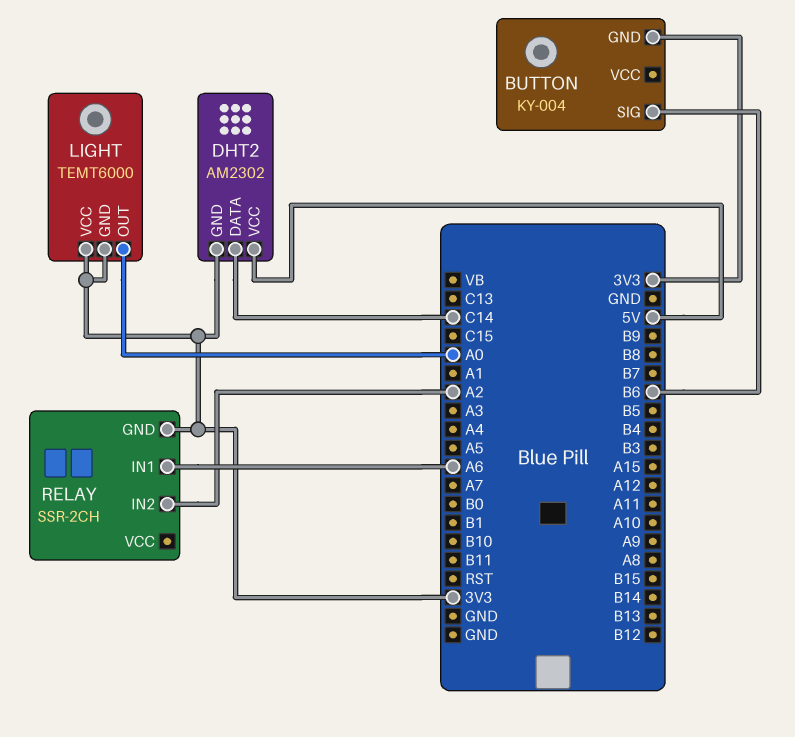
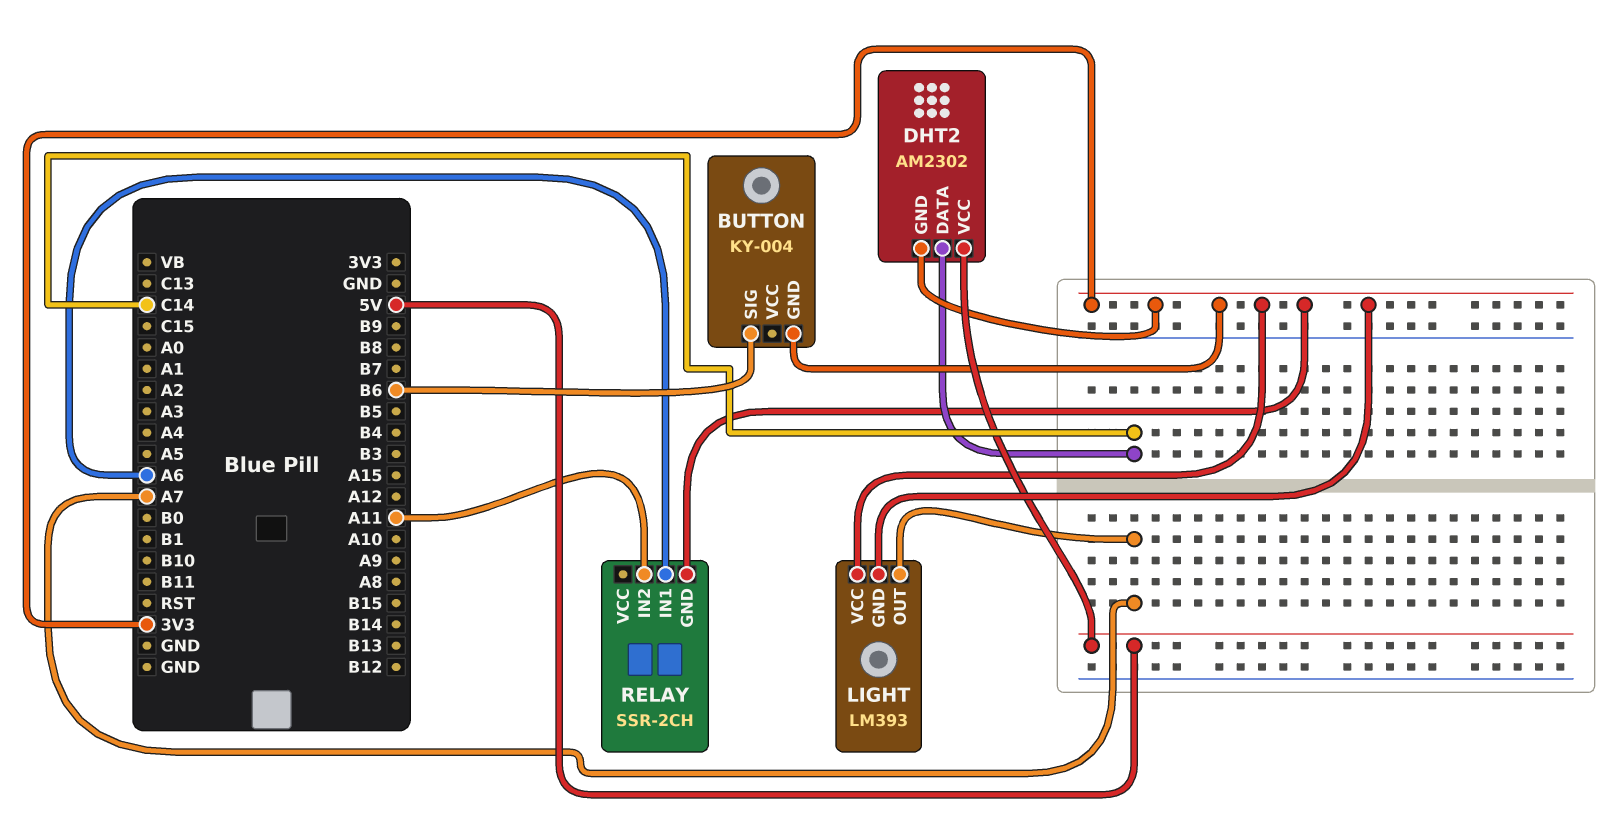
LIGHT: TEMT6000 -> LM393
LIGHT pin OUT: A0 -> A7
RELAY pin IN2: A2 -> A11

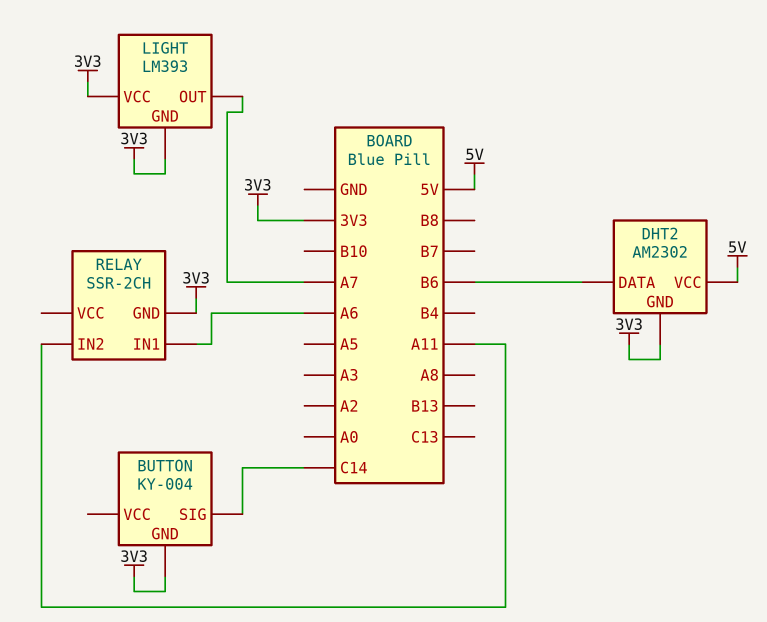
BUTTON pin SIG: B6 -> C14
DHT2 pin DATA: C14 -> B6

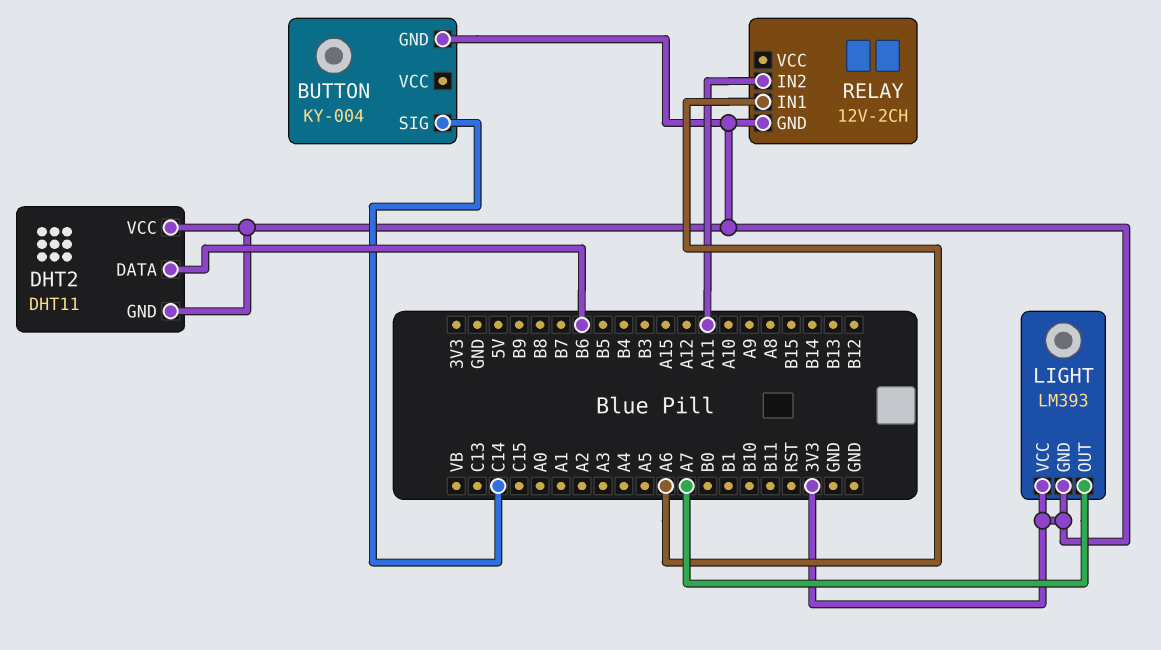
DHT2: AM2302 -> DHT11
DHT2 pin VCC: 5V -> 3V3
RELAY: SSR-2CH -> 12V-2CH

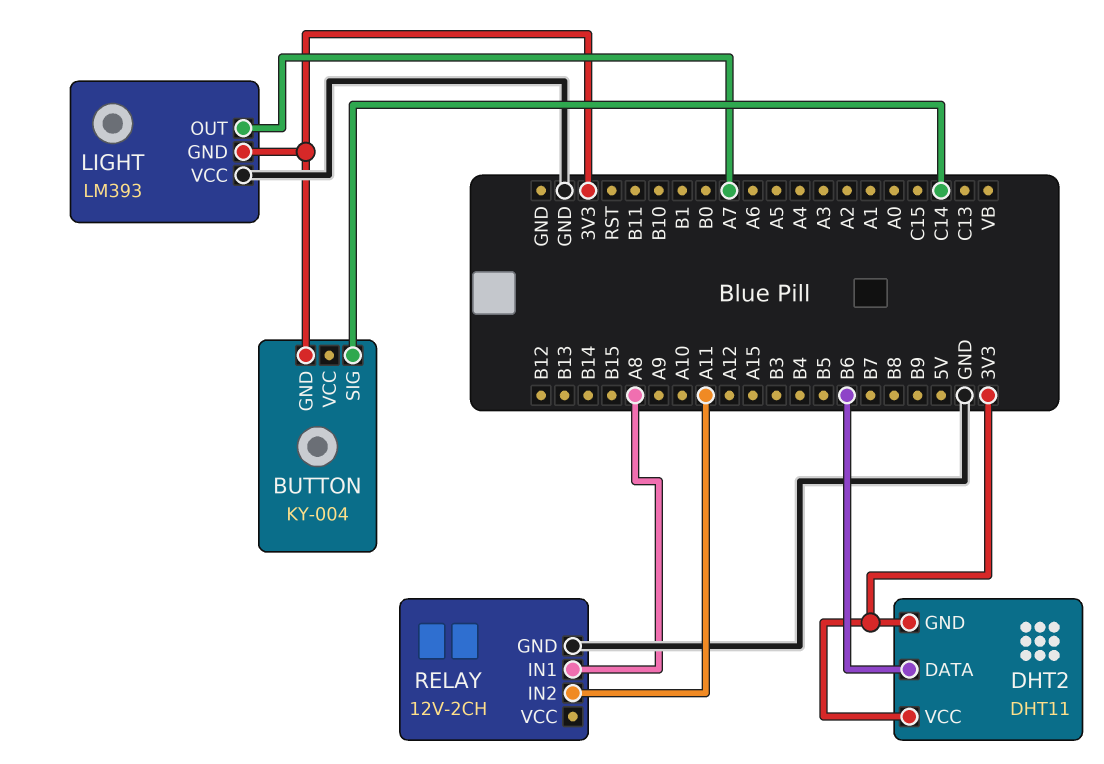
LIGHT pin VCC: 3V3 -> GND
RELAY pin GND: 3V3 -> GND
RELAY pin IN1: A6 -> A8

